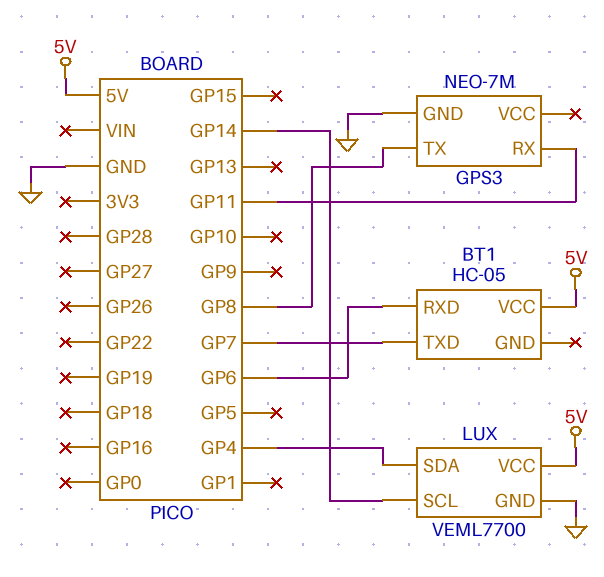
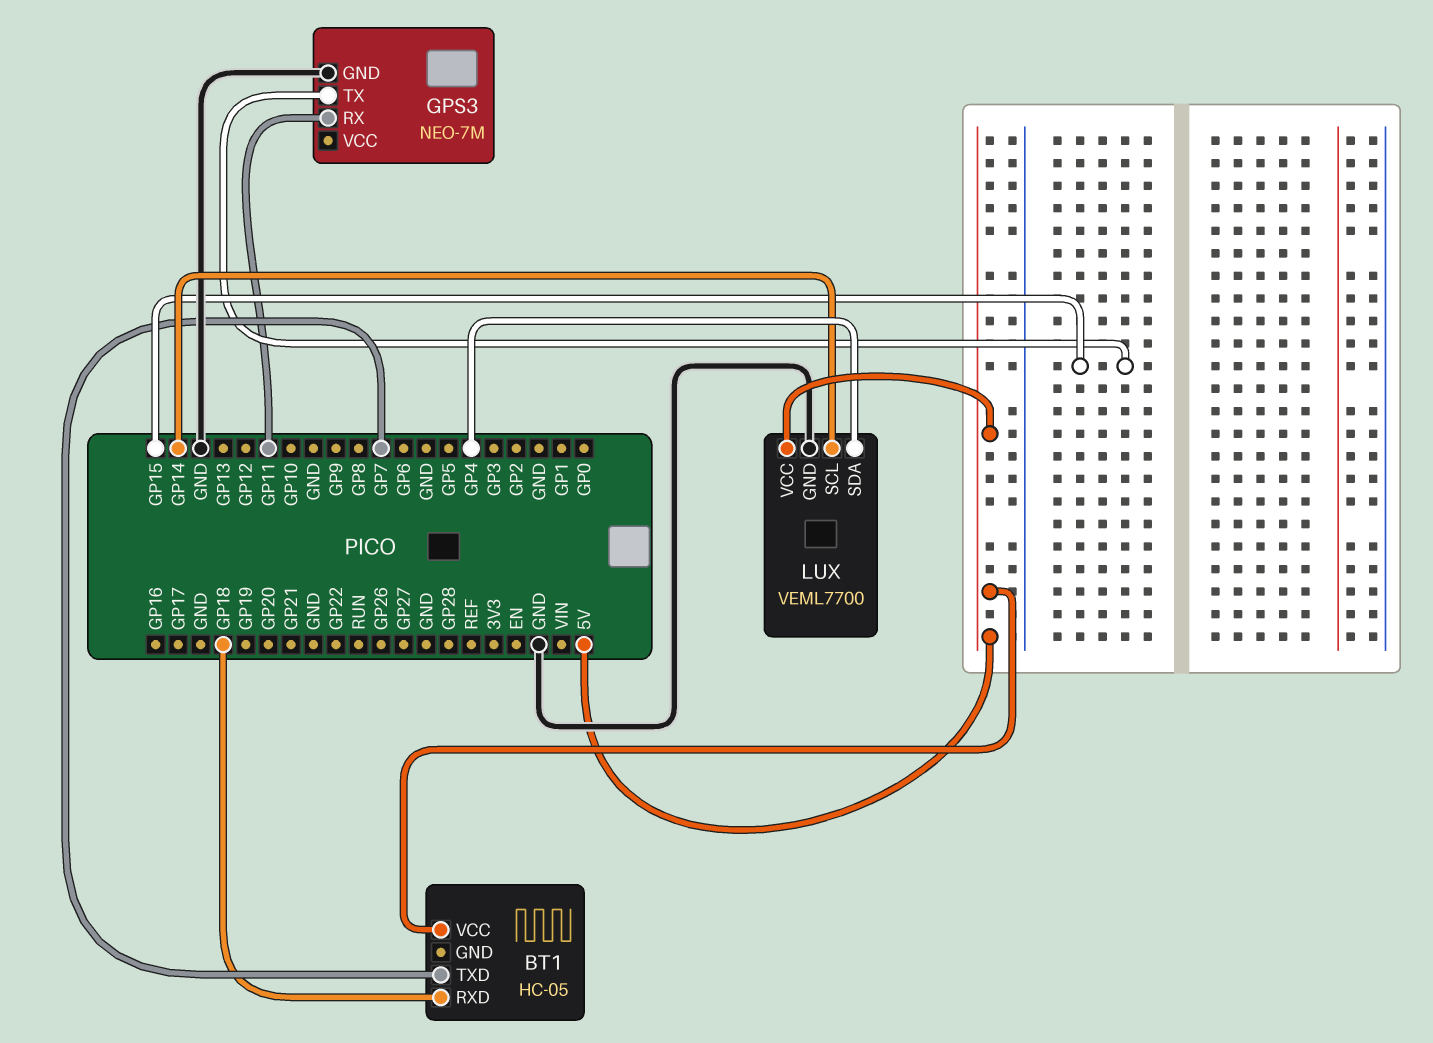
BT1 pin RXD: GP6 -> GP18
GPS3 pin TX: GP8 -> GP15

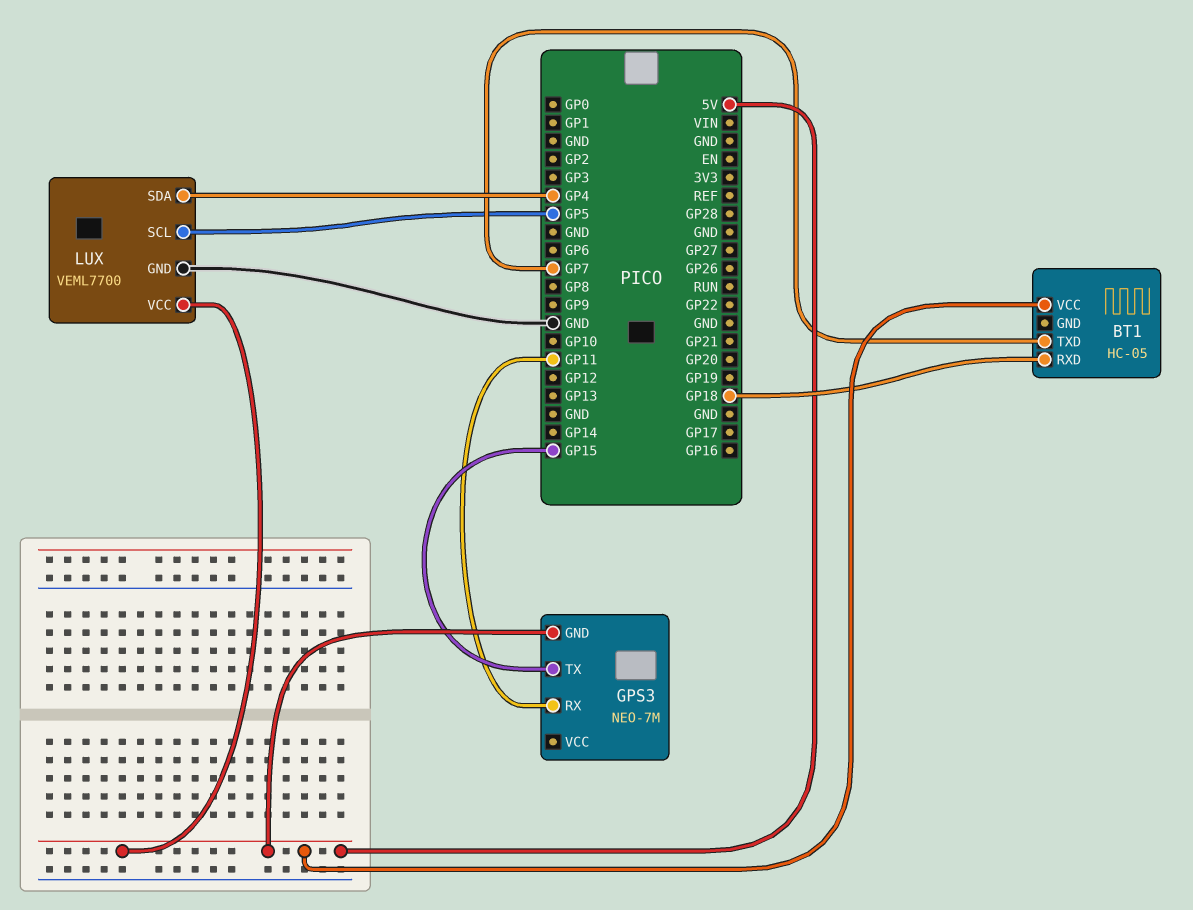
GPS3 pin GND: GND -> 5V
LUX pin SCL: GP14 -> GP5

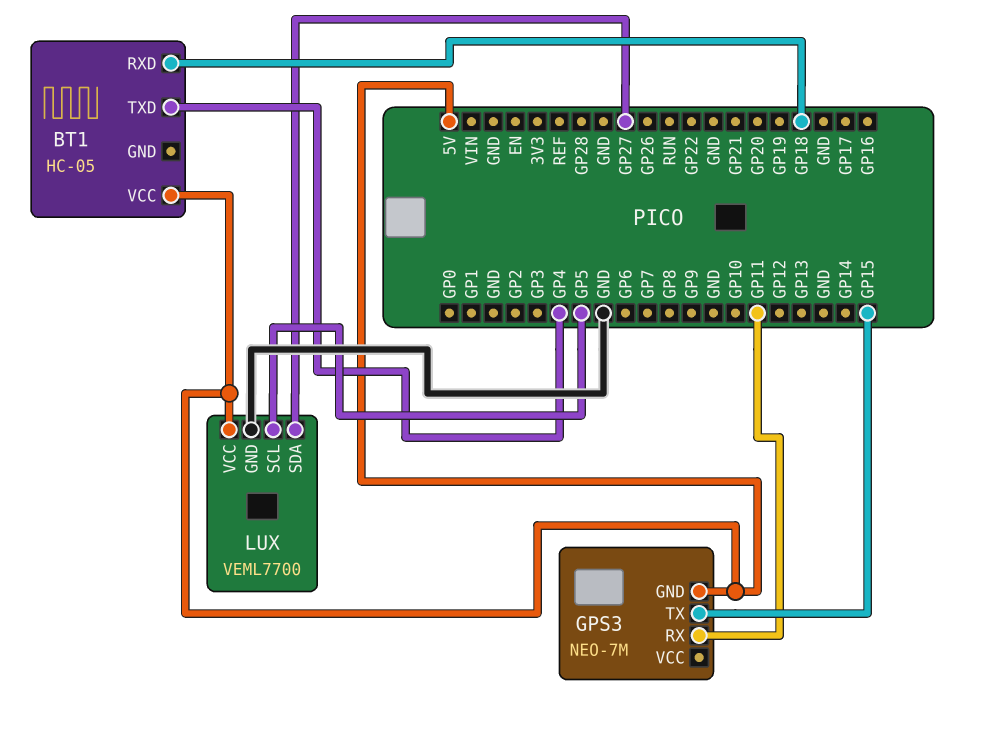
BT1 pin TXD: GP7 -> GP4
LUX pin SDA: GP4 -> GP27

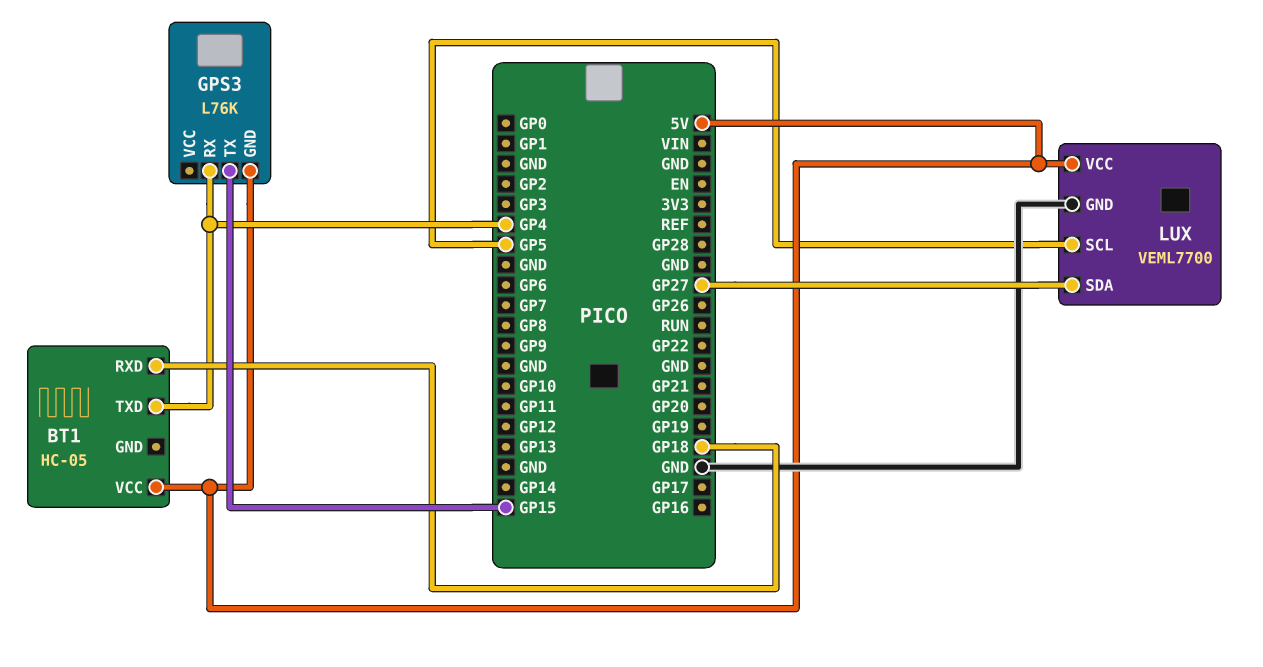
GPS3: NEO-7M -> L76K
GPS3 pin RX: GP11 -> GP4

